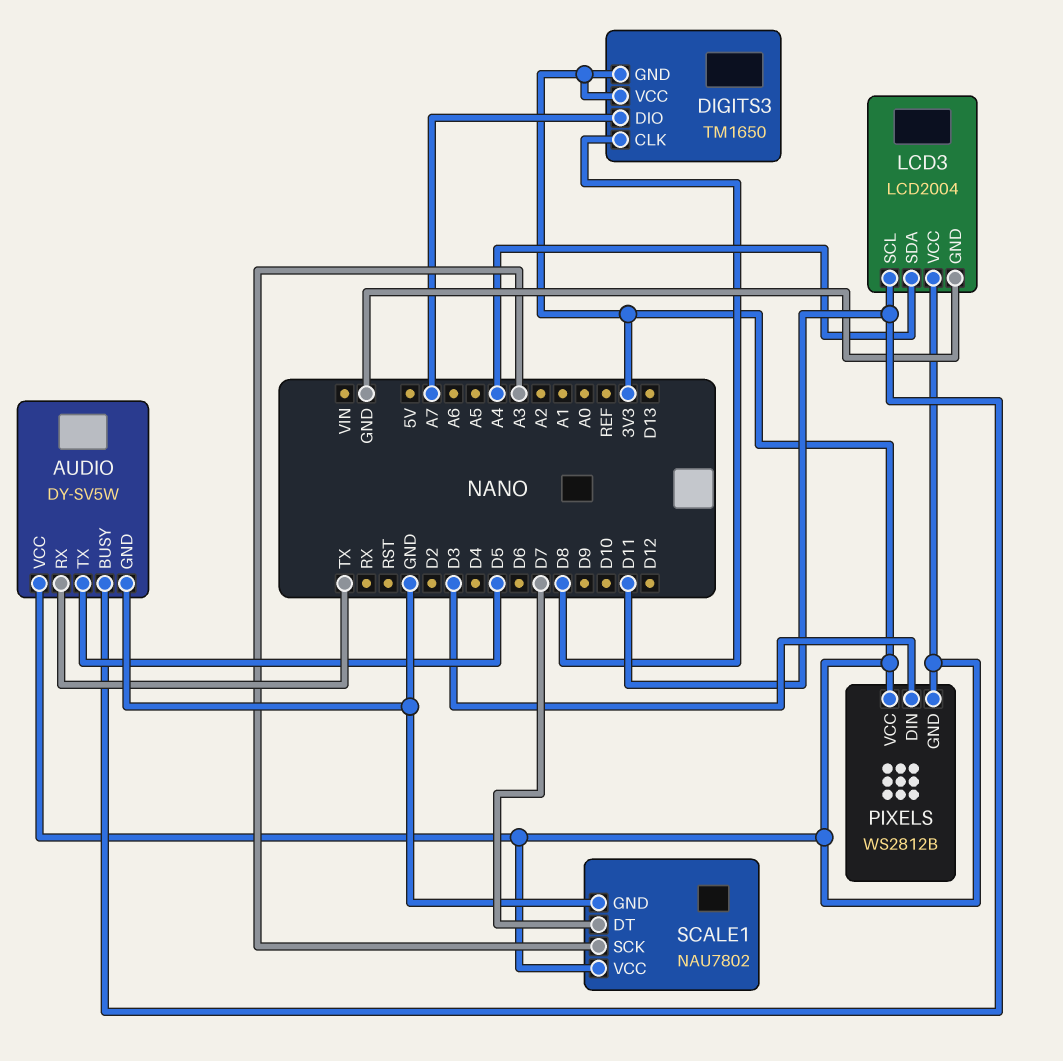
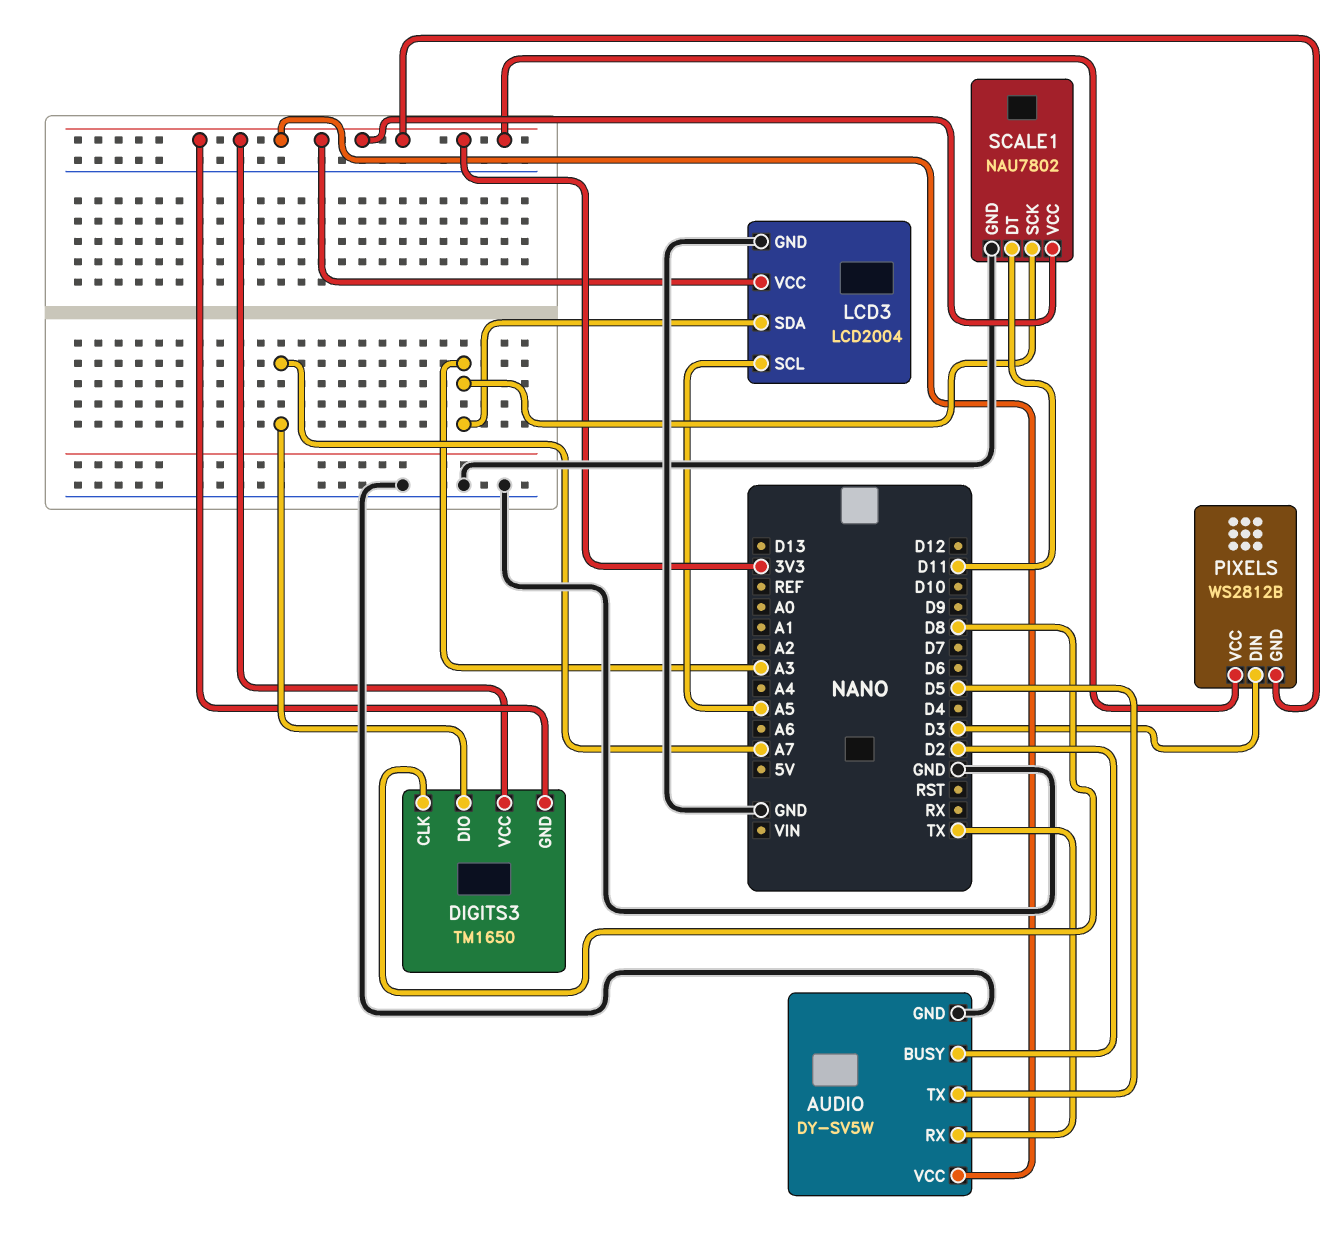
AUDIO pin BUSY: D11 -> D2
LCD3 pin SCL: D11 -> A5
LCD3 pin SDA: A4 -> A3
SCALE1 pin DT: D7 -> D11

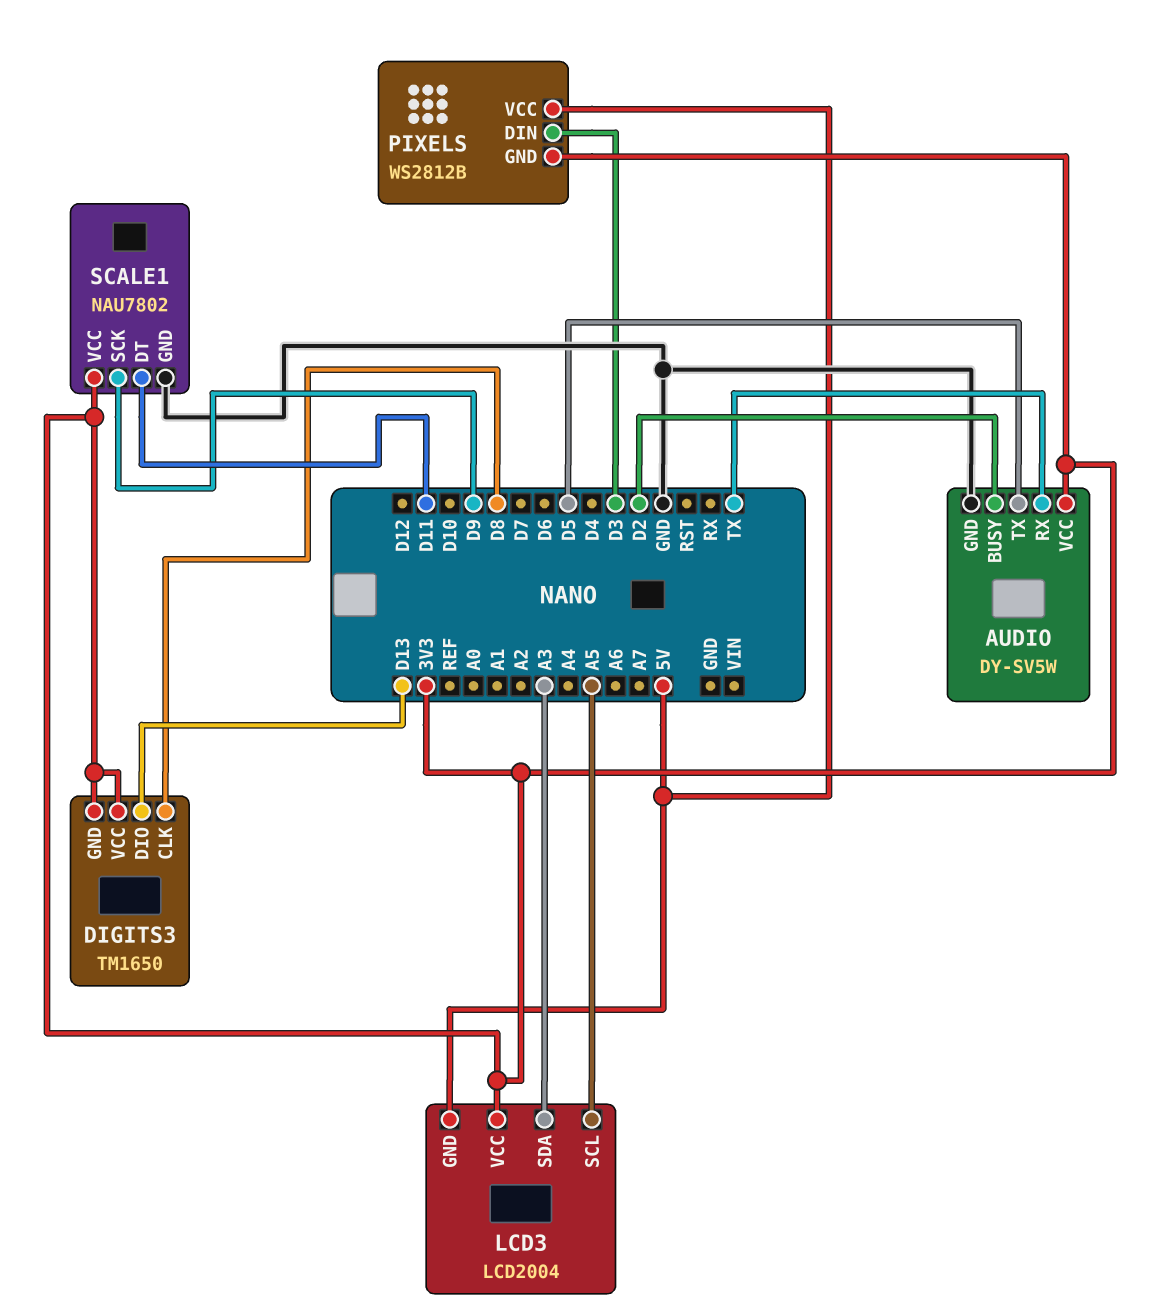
DIGITS3 pin DIO: A7 -> D13
LCD3 pin GND: GND -> 5V
PIXELS pin VCC: 3V3 -> 5V
SCALE1 pin SCK: A3 -> D9

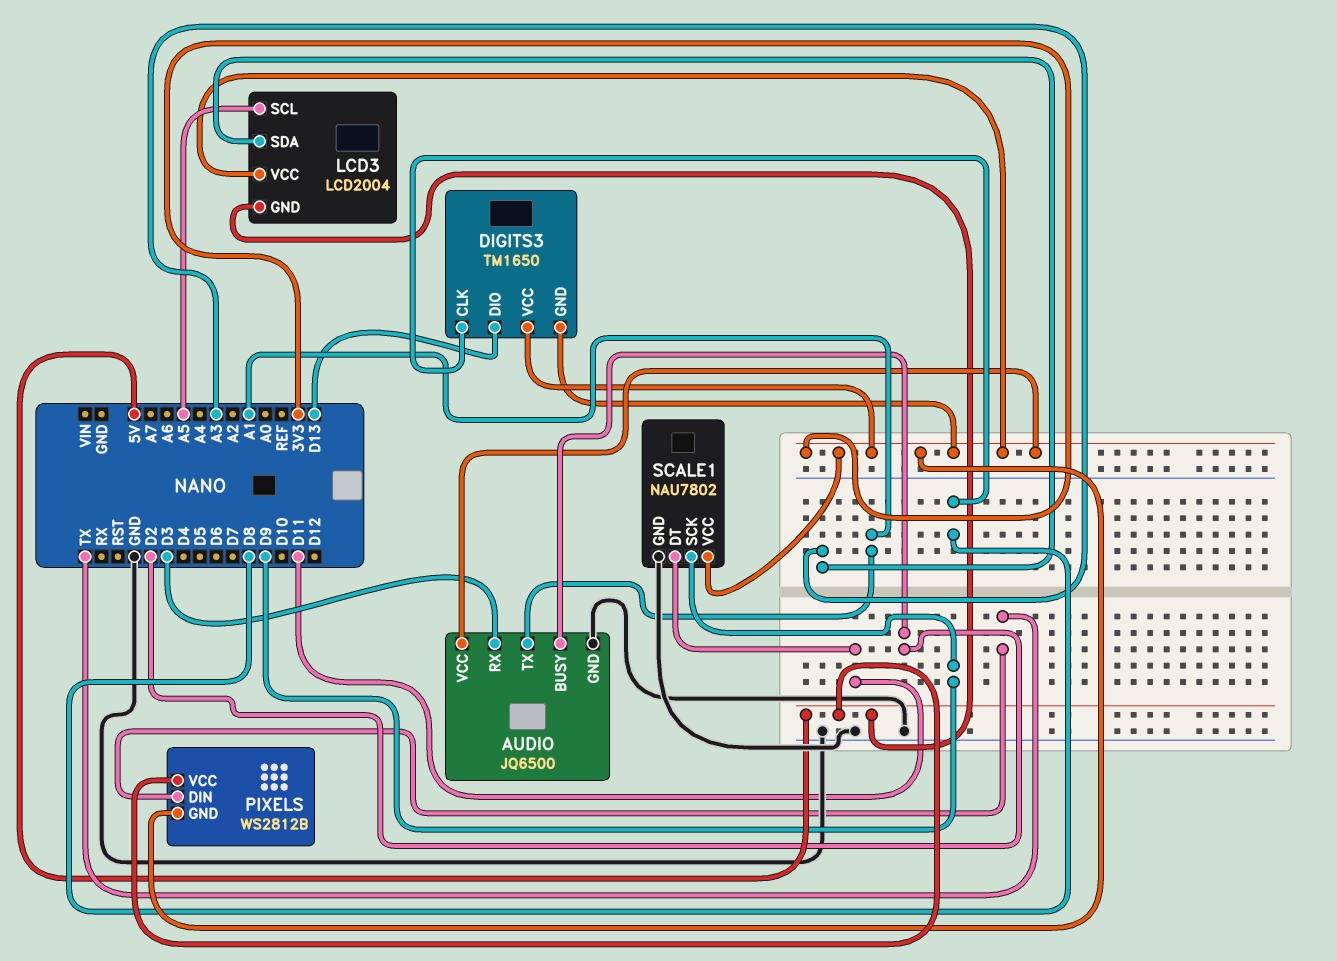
AUDIO: DY-SV5W -> JQ6500
AUDIO pin RX: TX -> D3
AUDIO pin TX: D5 -> A1
PIXELS pin DIN: D3 -> TX

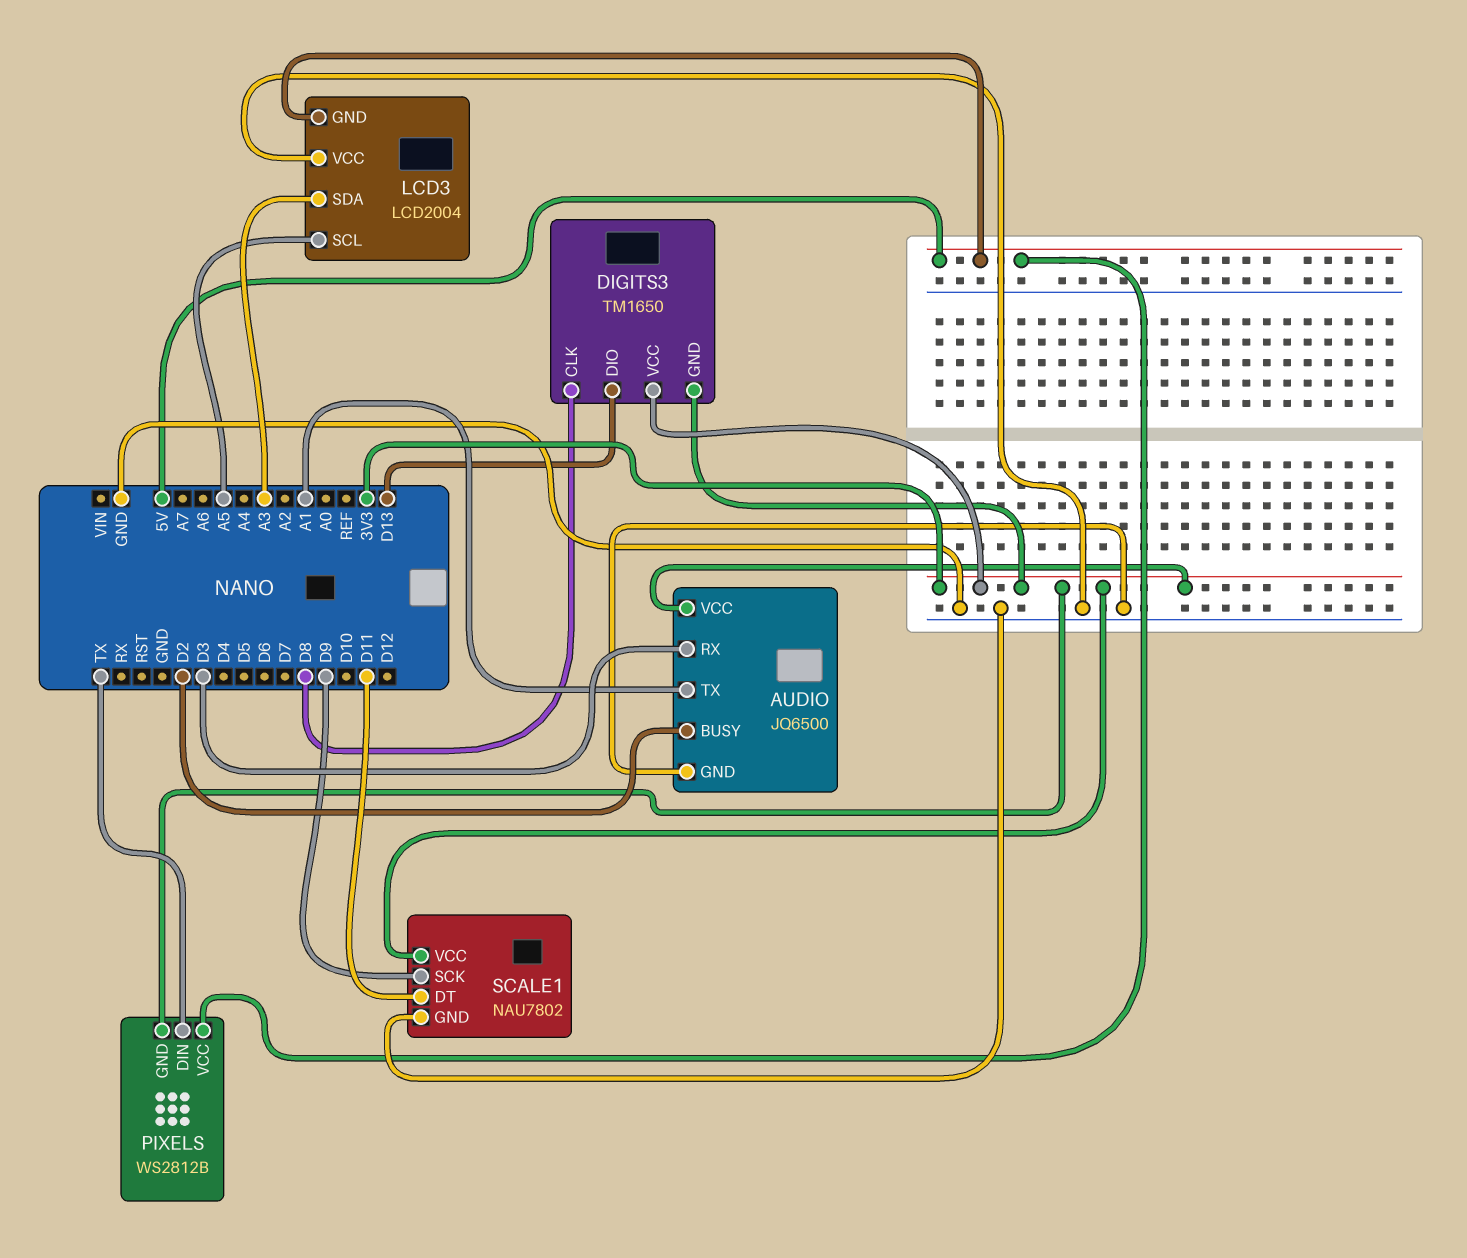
LCD3 pin VCC: 3V3 -> GND

